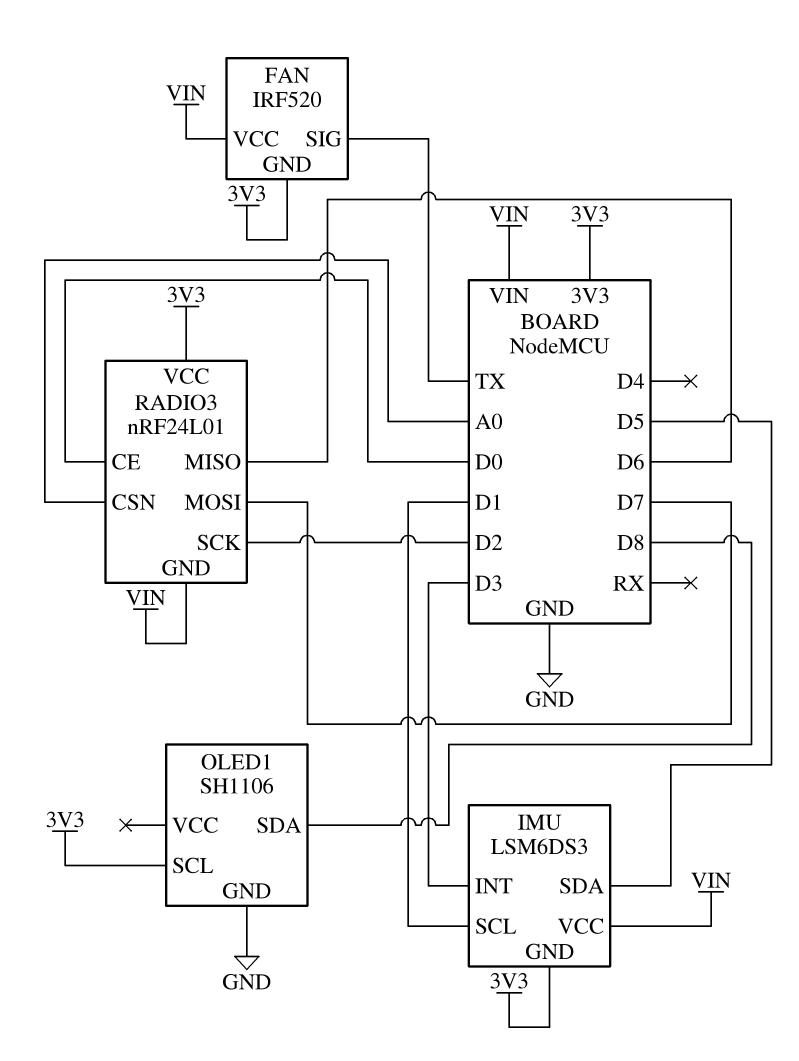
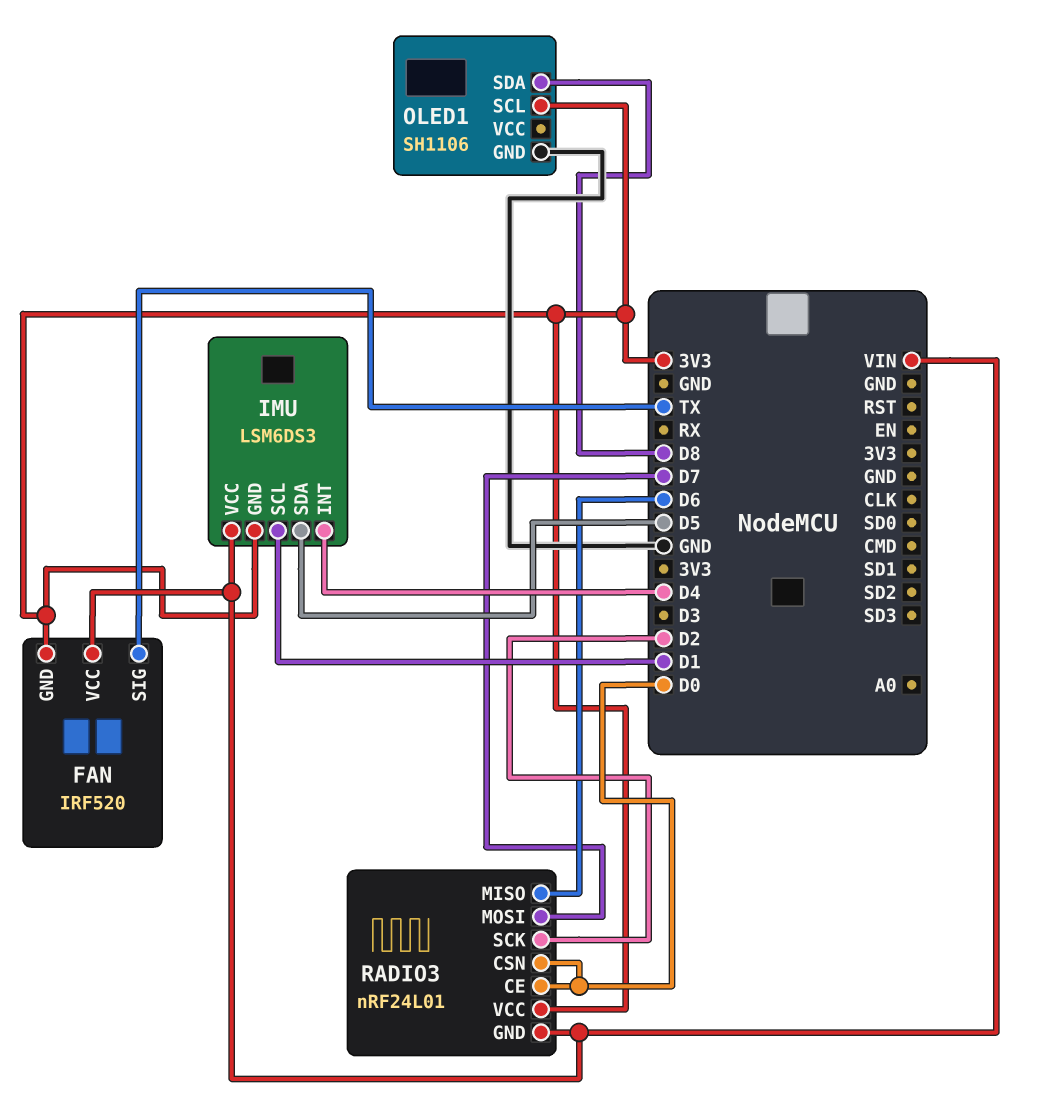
IMU pin INT: D3 -> D4
RADIO3 pin CSN: A0 -> D0

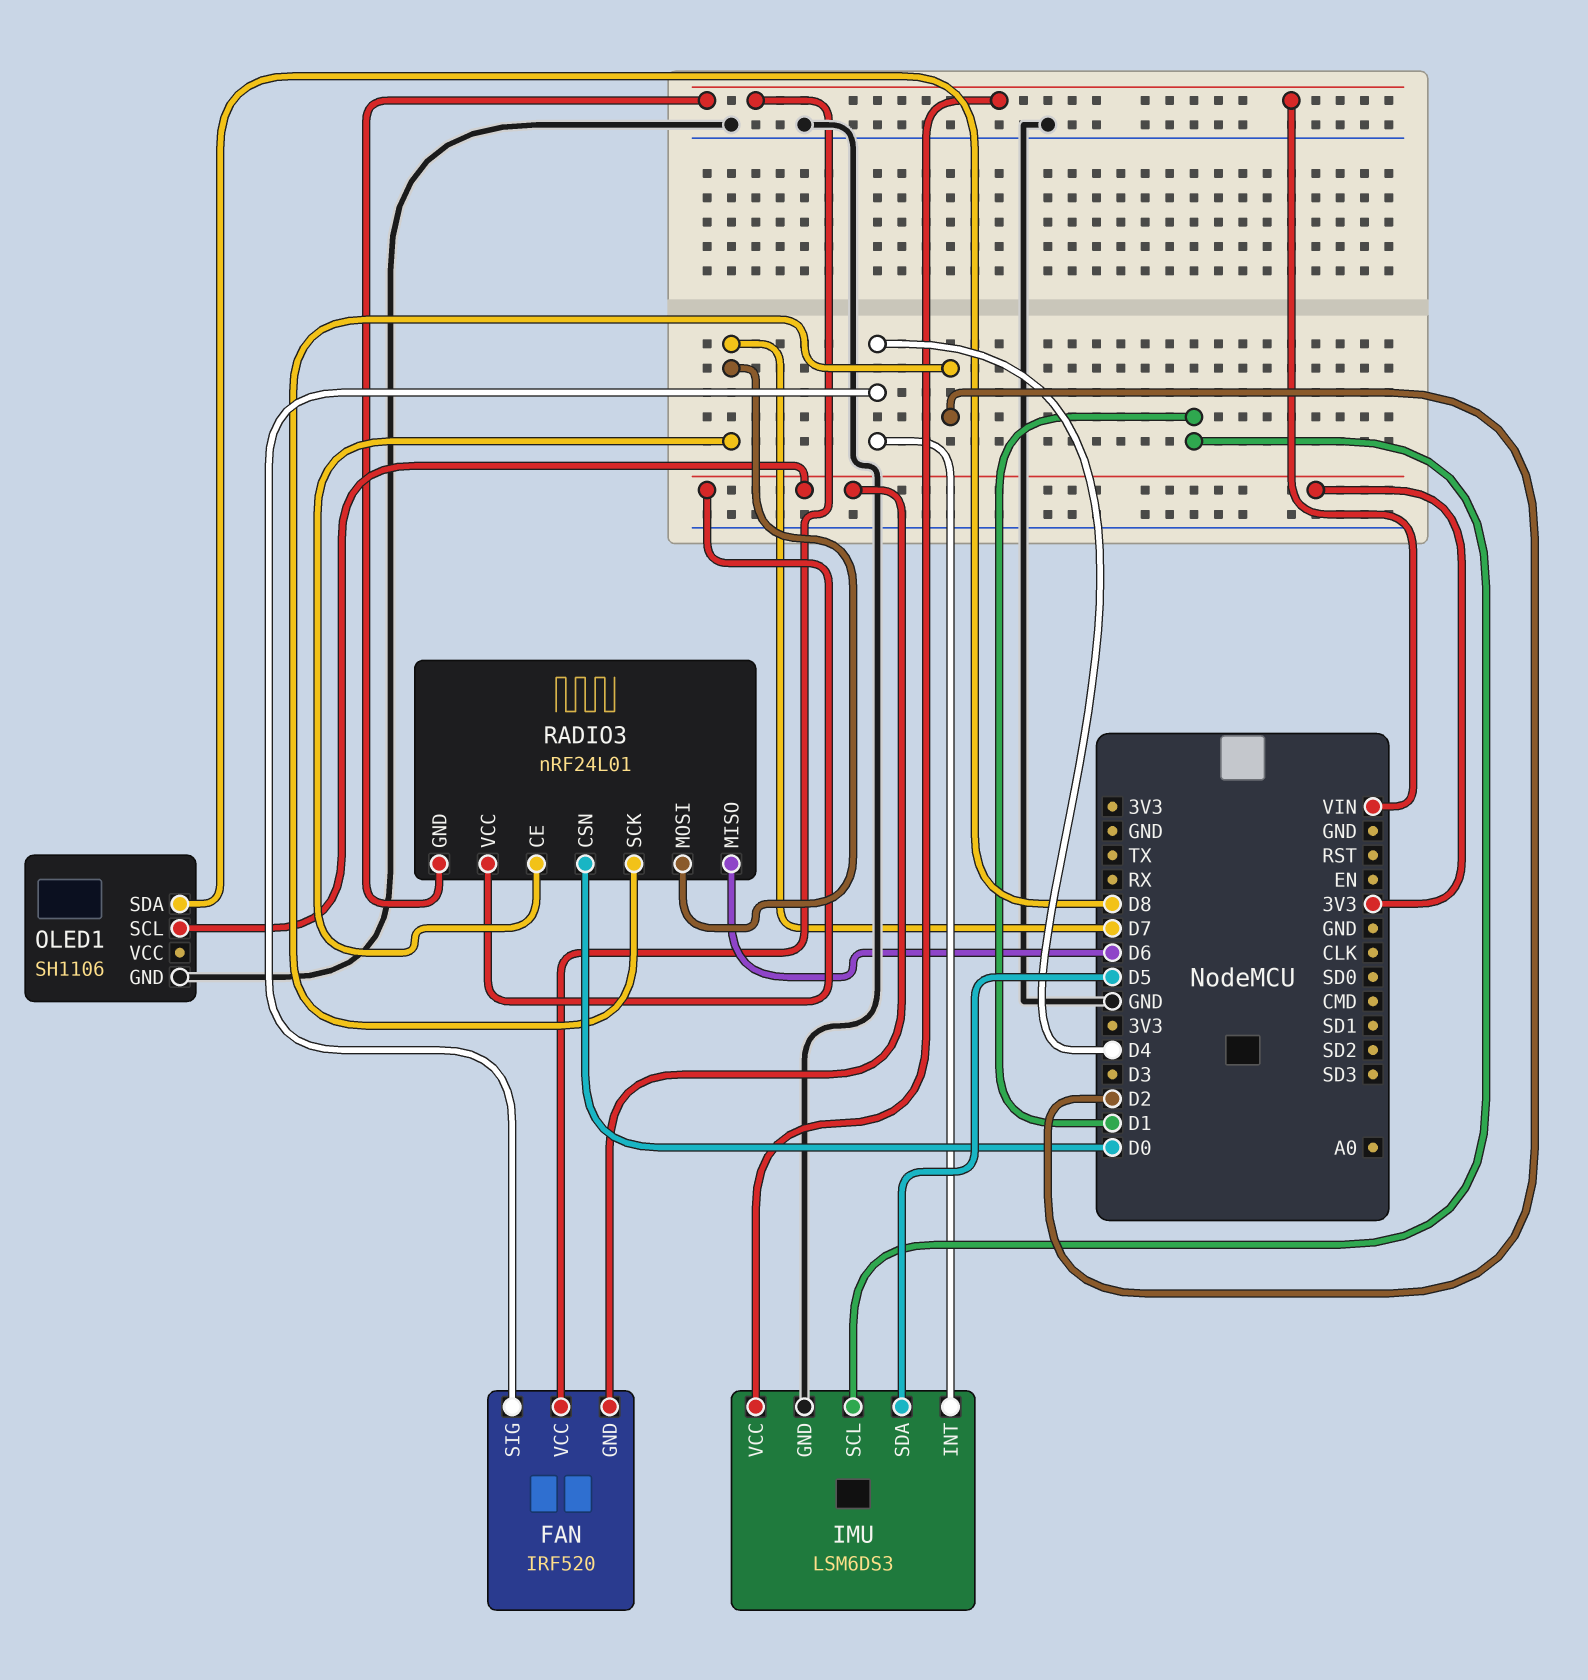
FAN pin SIG: TX -> D4
IMU pin GND: 3V3 -> GND
RADIO3 pin CE: D0 -> D7

